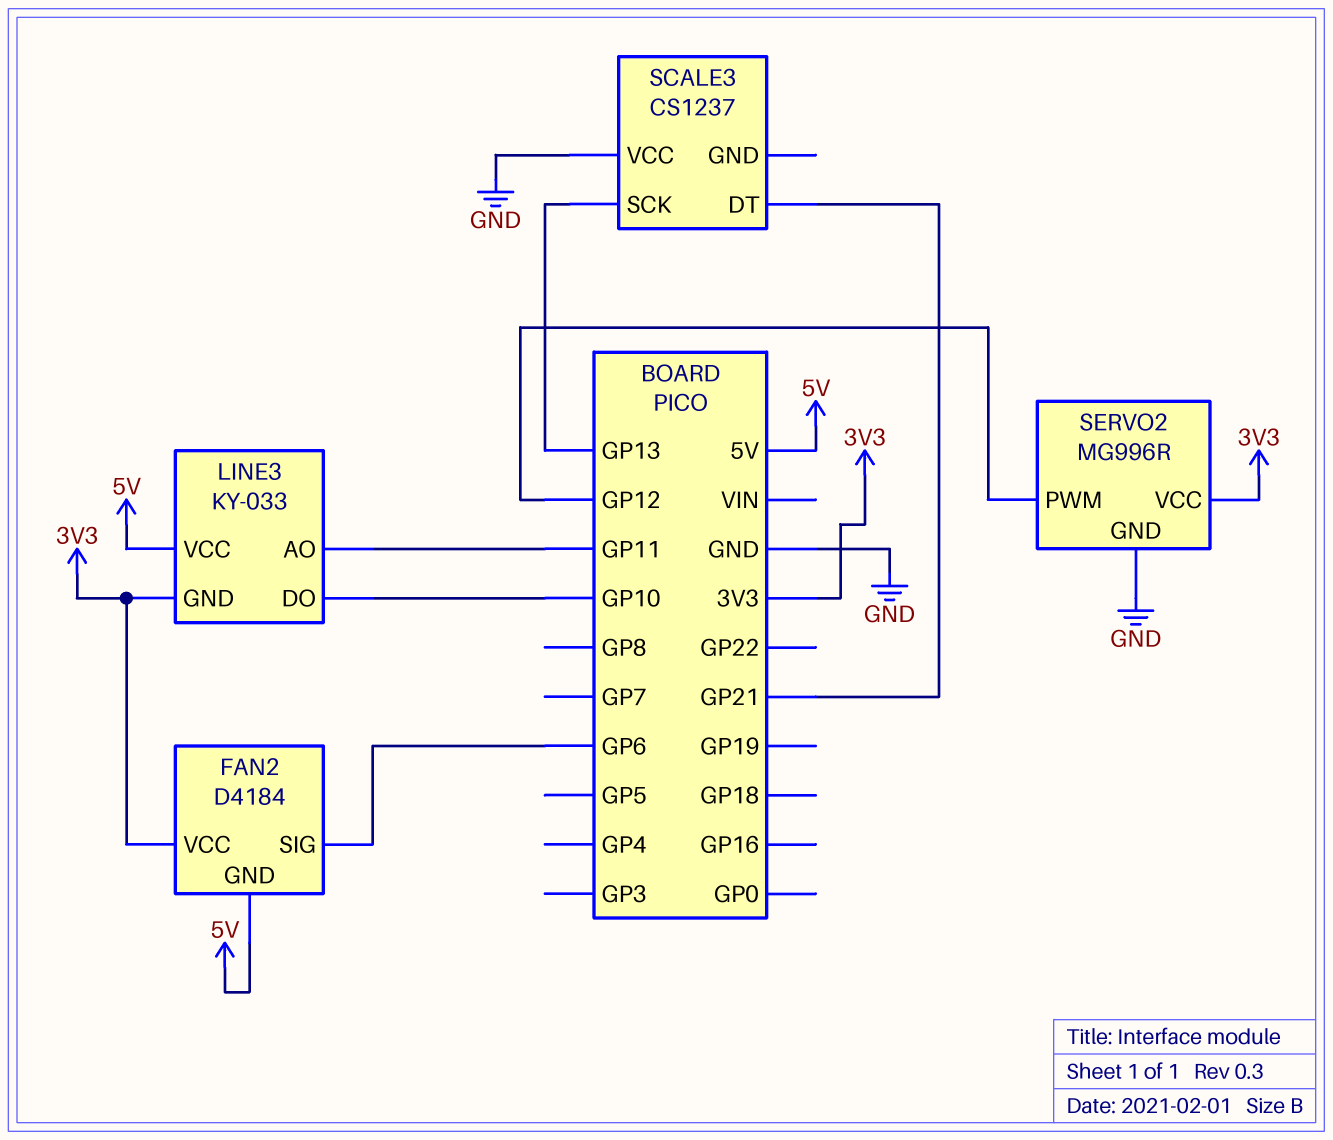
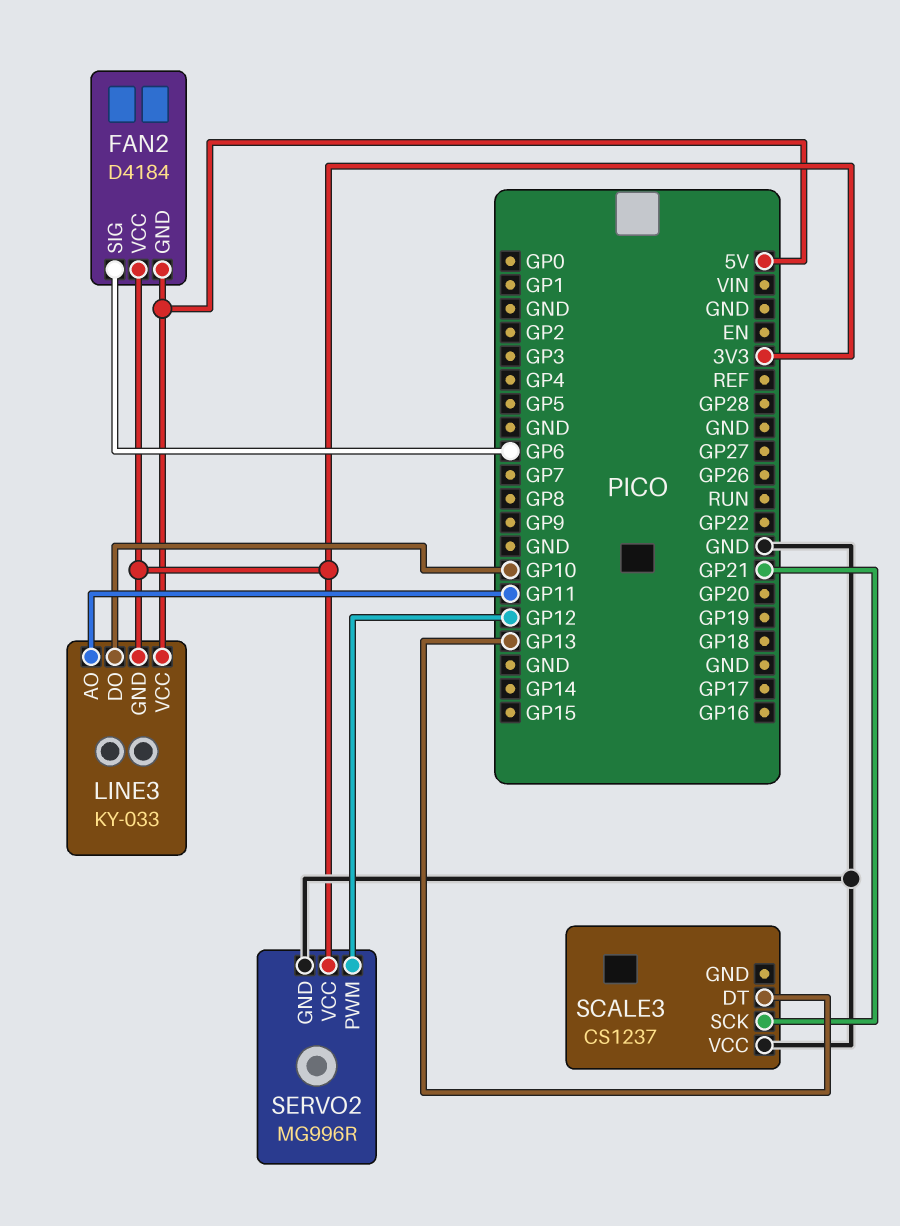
SCALE3 pin DT: GP21 -> GP13
SCALE3 pin SCK: GP13 -> GP21

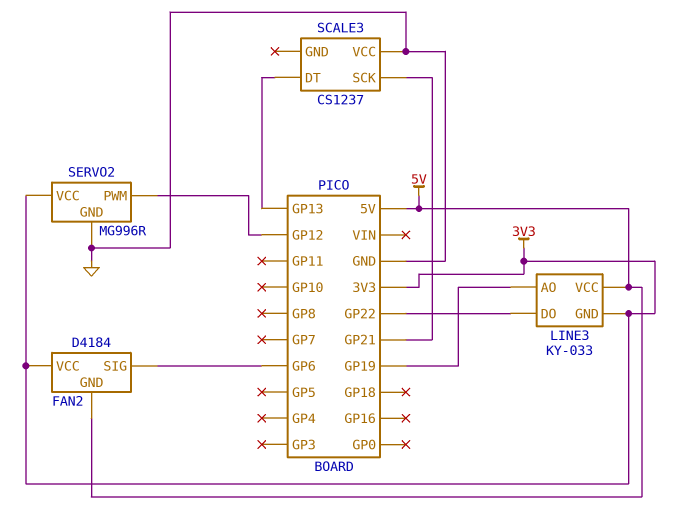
LINE3 pin AO: GP11 -> GP19
LINE3 pin DO: GP10 -> GP22

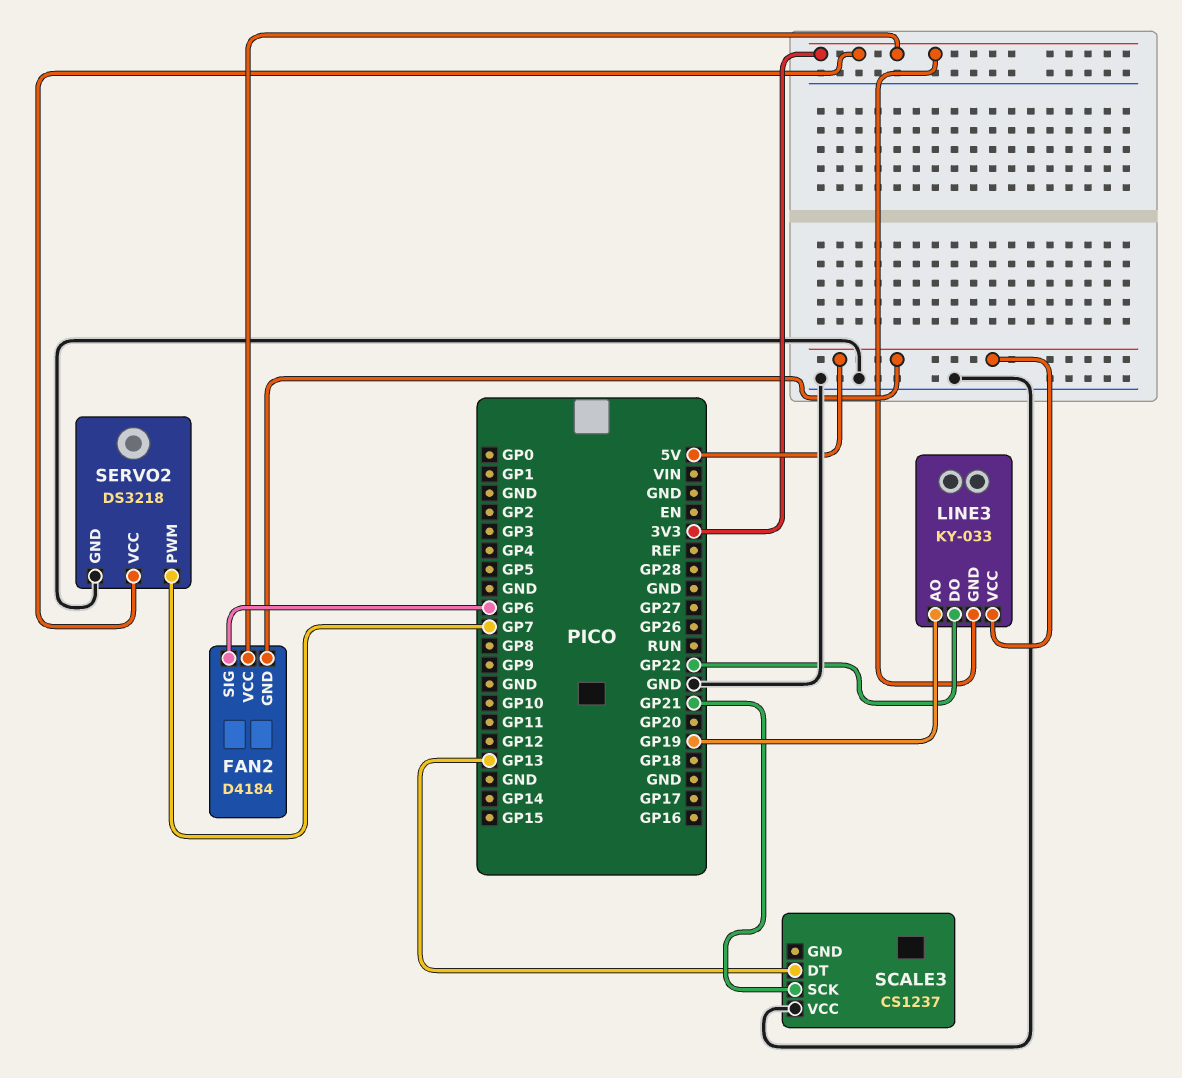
SERVO2: MG996R -> DS3218
SERVO2 pin PWM: GP12 -> GP7

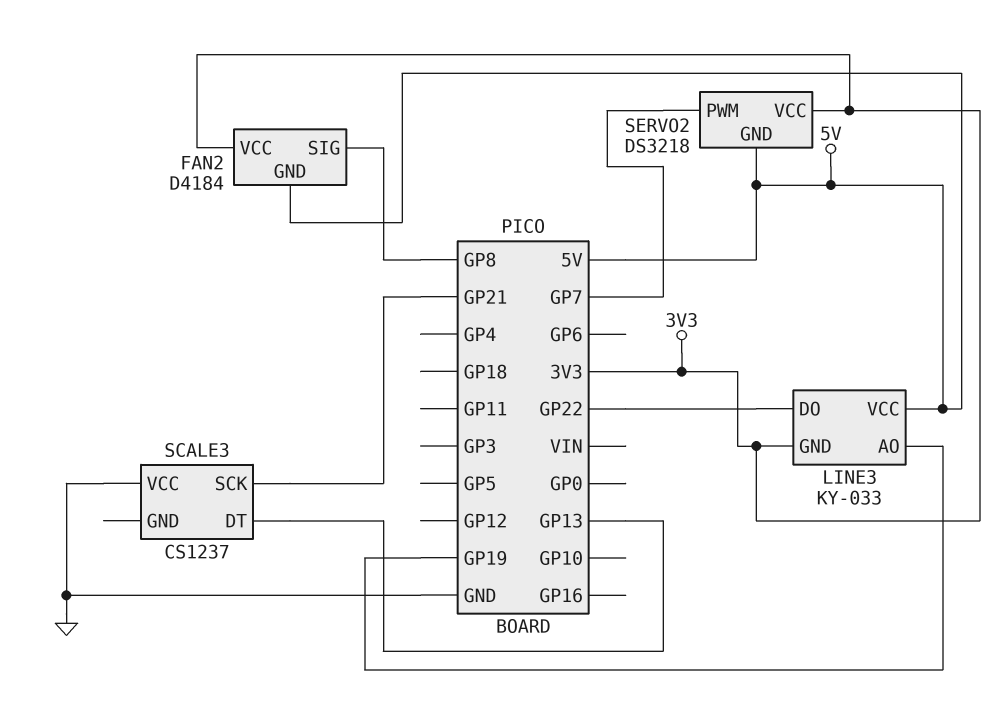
FAN2 pin SIG: GP6 -> GP8
SERVO2 pin GND: GND -> 5V

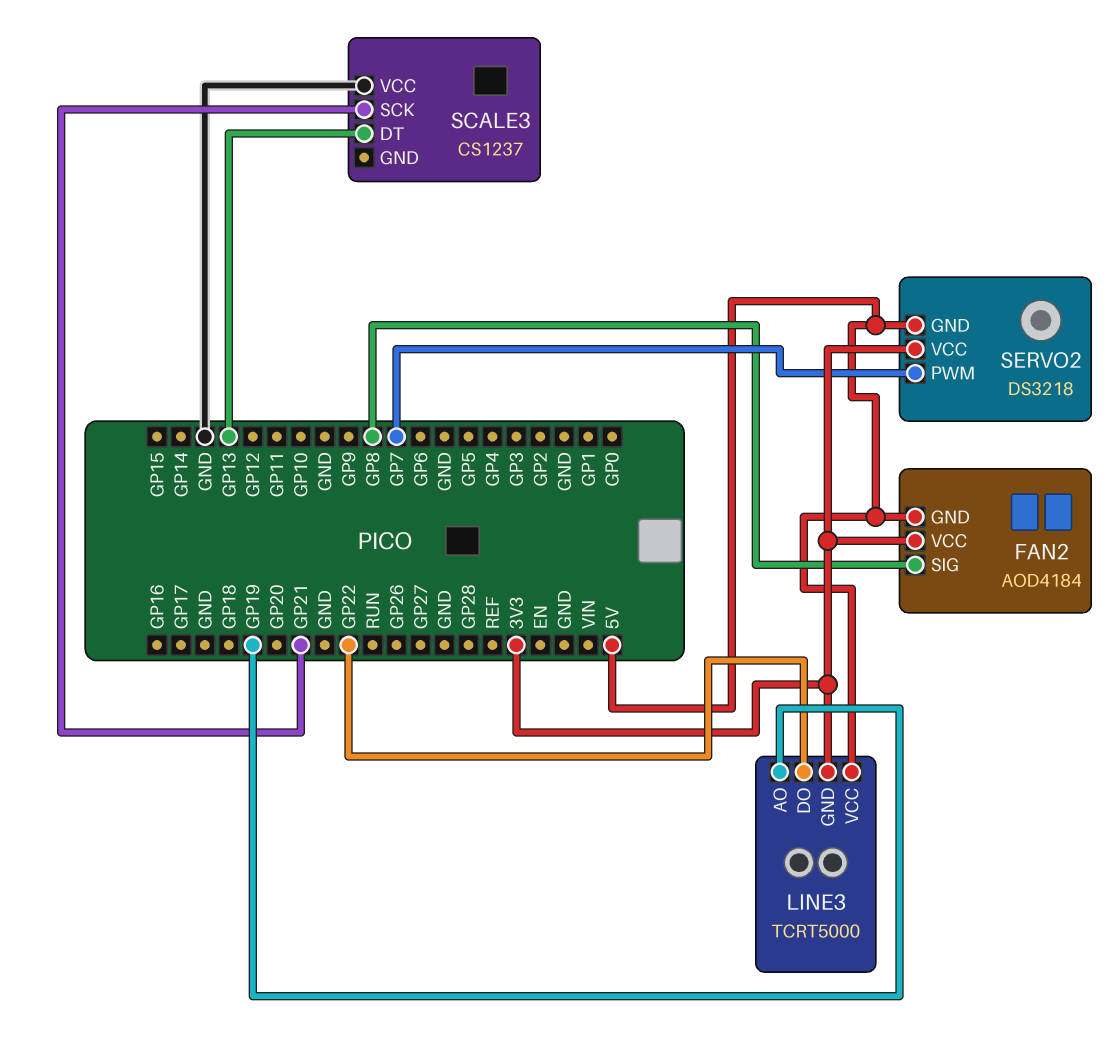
FAN2: D4184 -> AOD4184
LINE3: KY-033 -> TCRT5000

